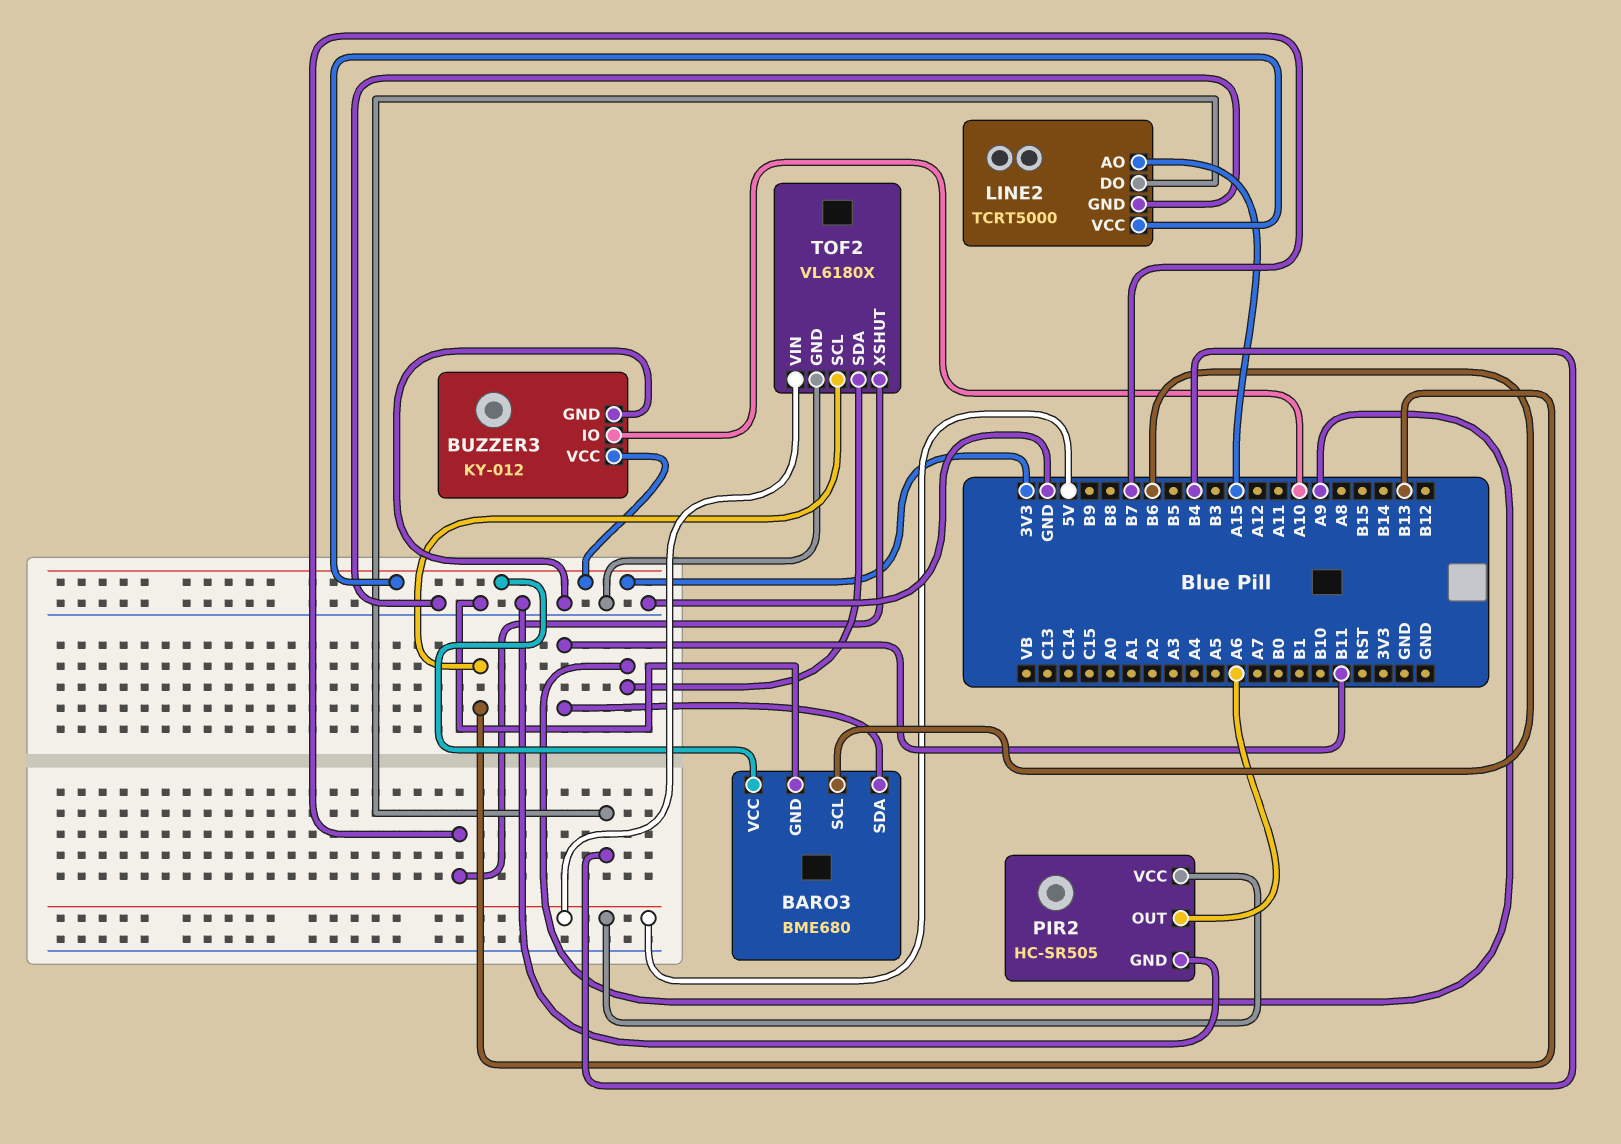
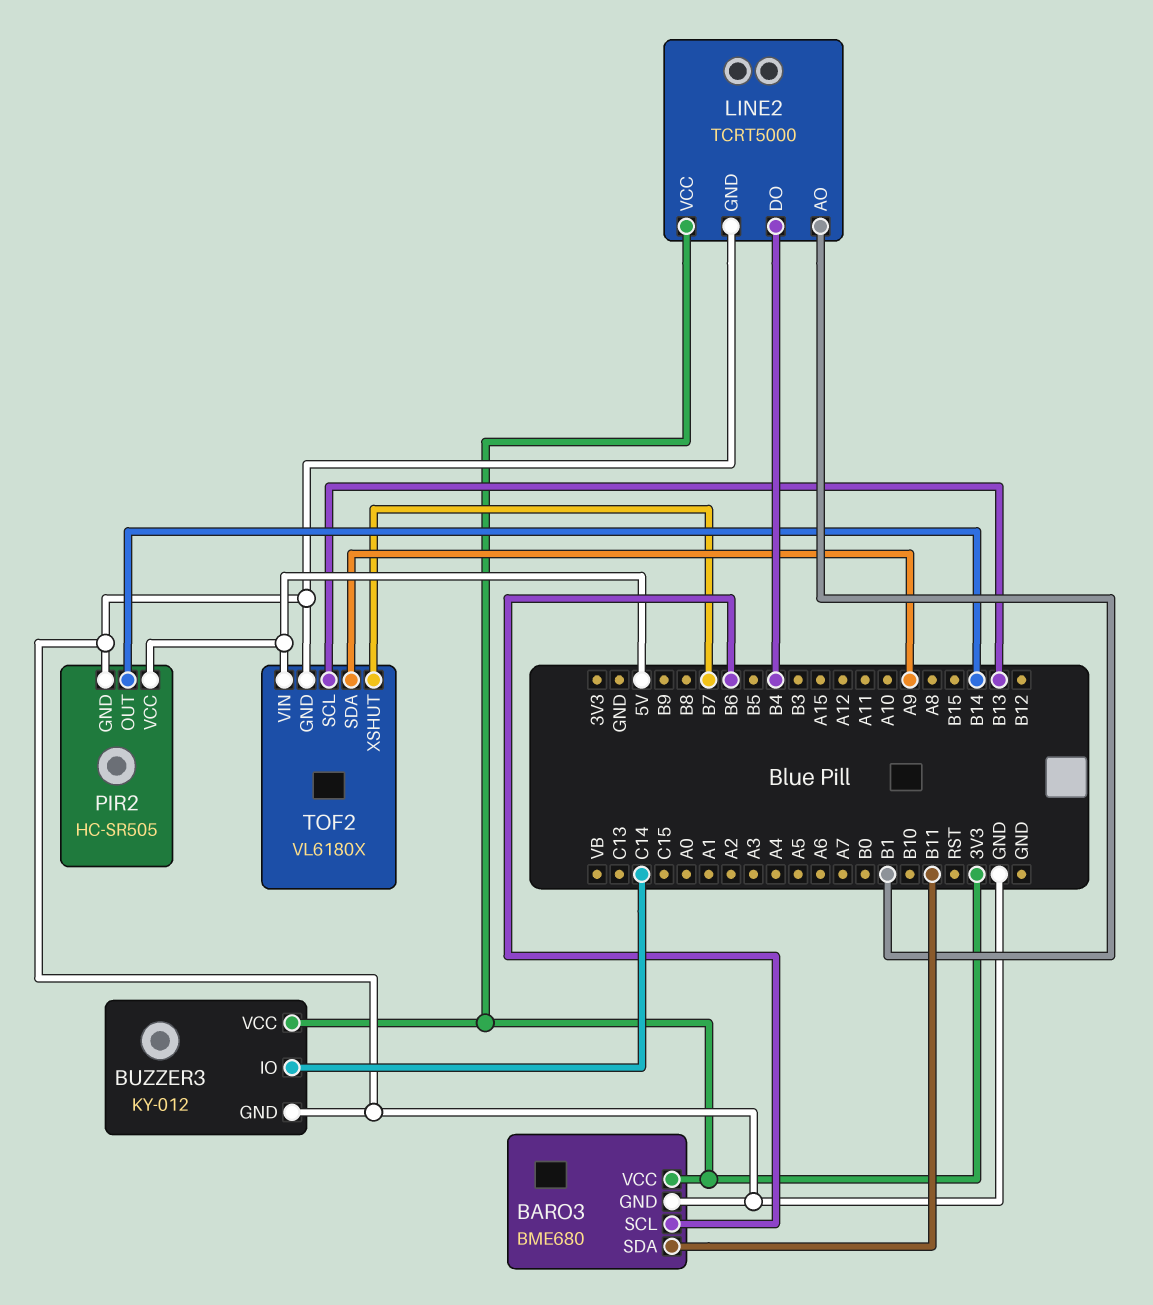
BUZZER3 pin IO: A10 -> C14
LINE2 pin AO: A15 -> B1
PIR2 pin OUT: A6 -> B14

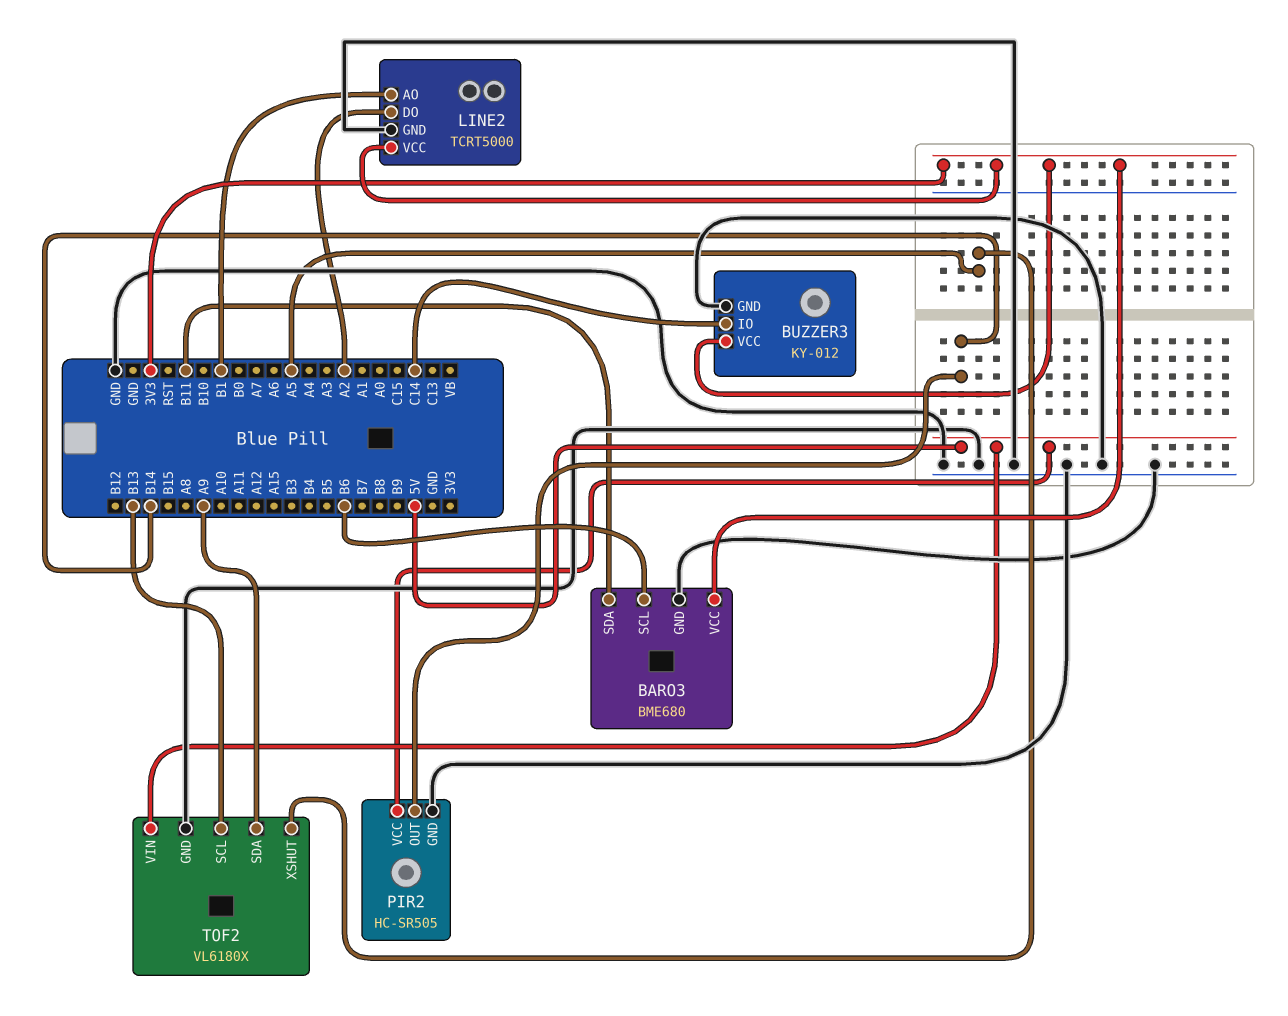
LINE2 pin DO: B4 -> A2
TOF2 pin XSHUT: B7 -> A5

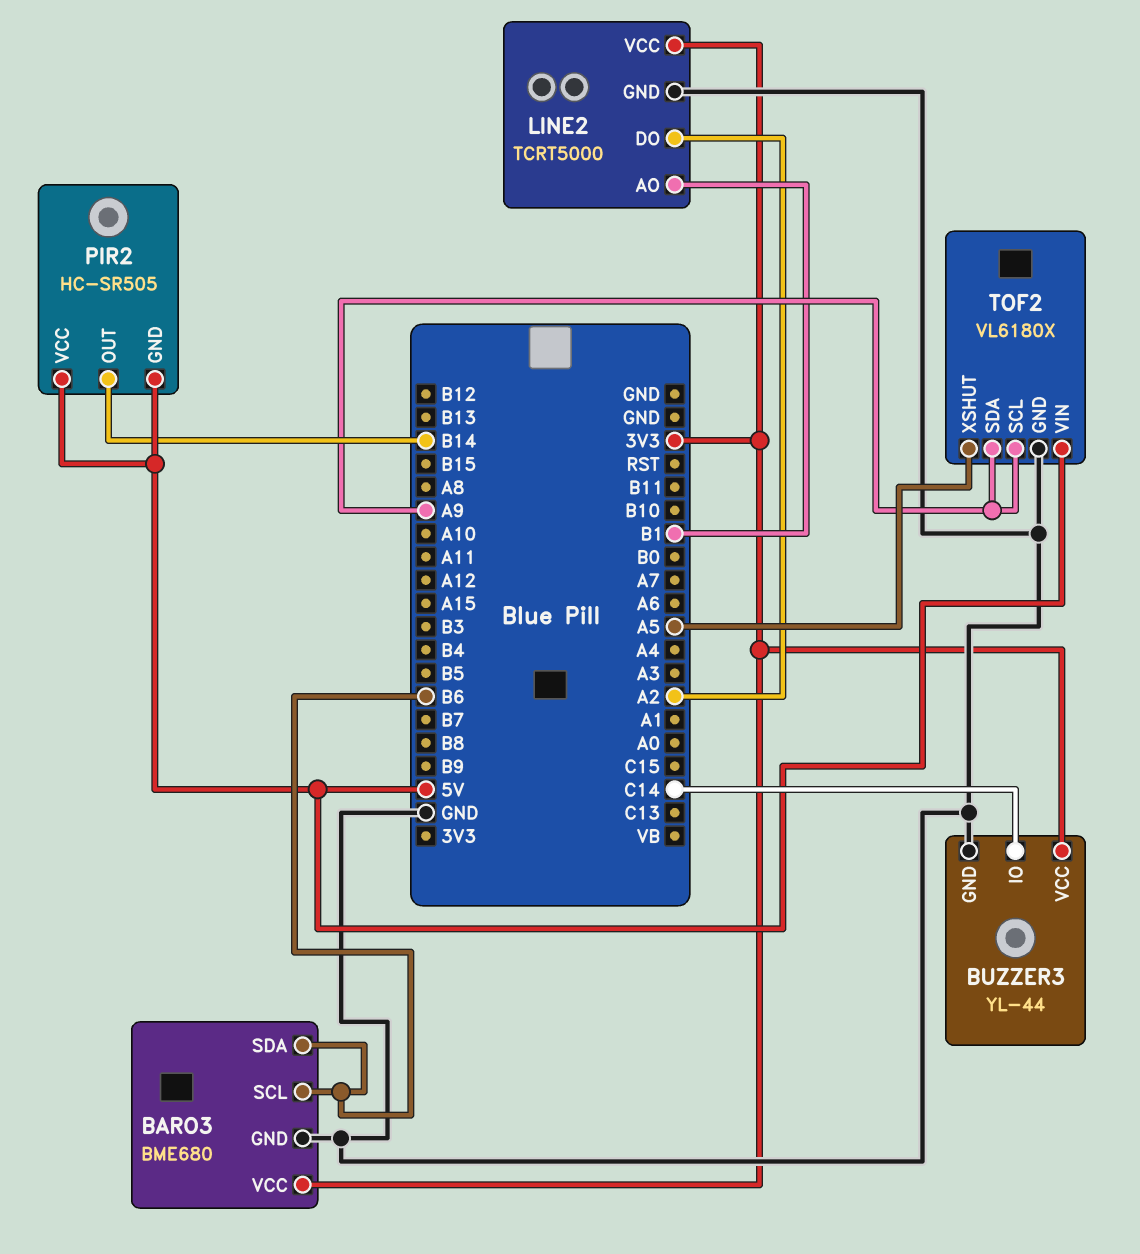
BARO3 pin SDA: B11 -> B6
BUZZER3: KY-012 -> YL-44
PIR2 pin GND: GND -> 5V
TOF2 pin SCL: B13 -> A9

